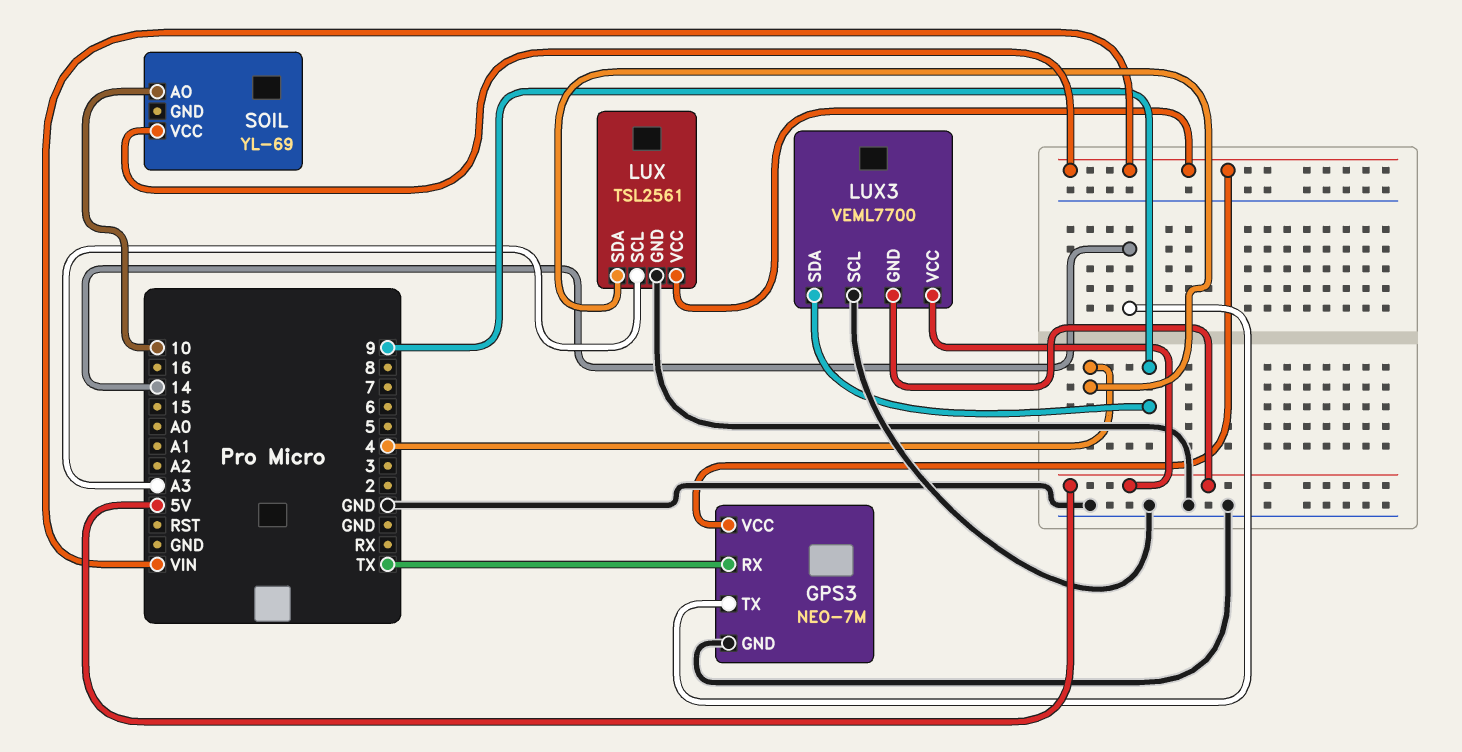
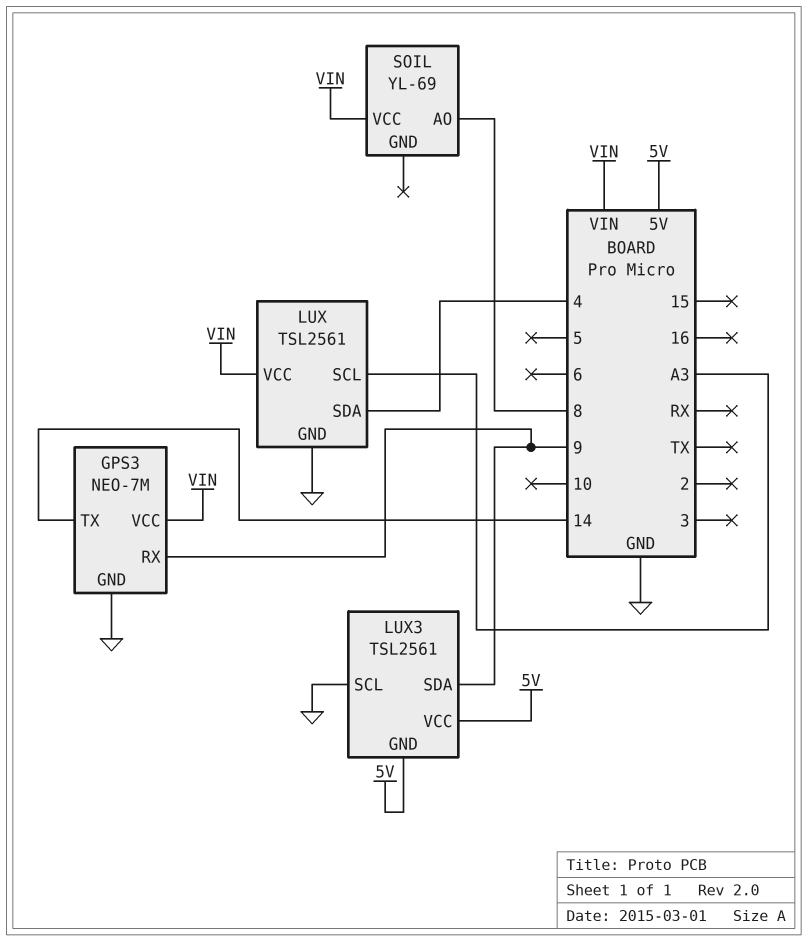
GPS3 pin RX: TX -> 9
LUX3: VEML7700 -> TSL2561
SOIL pin AO: 10 -> 8

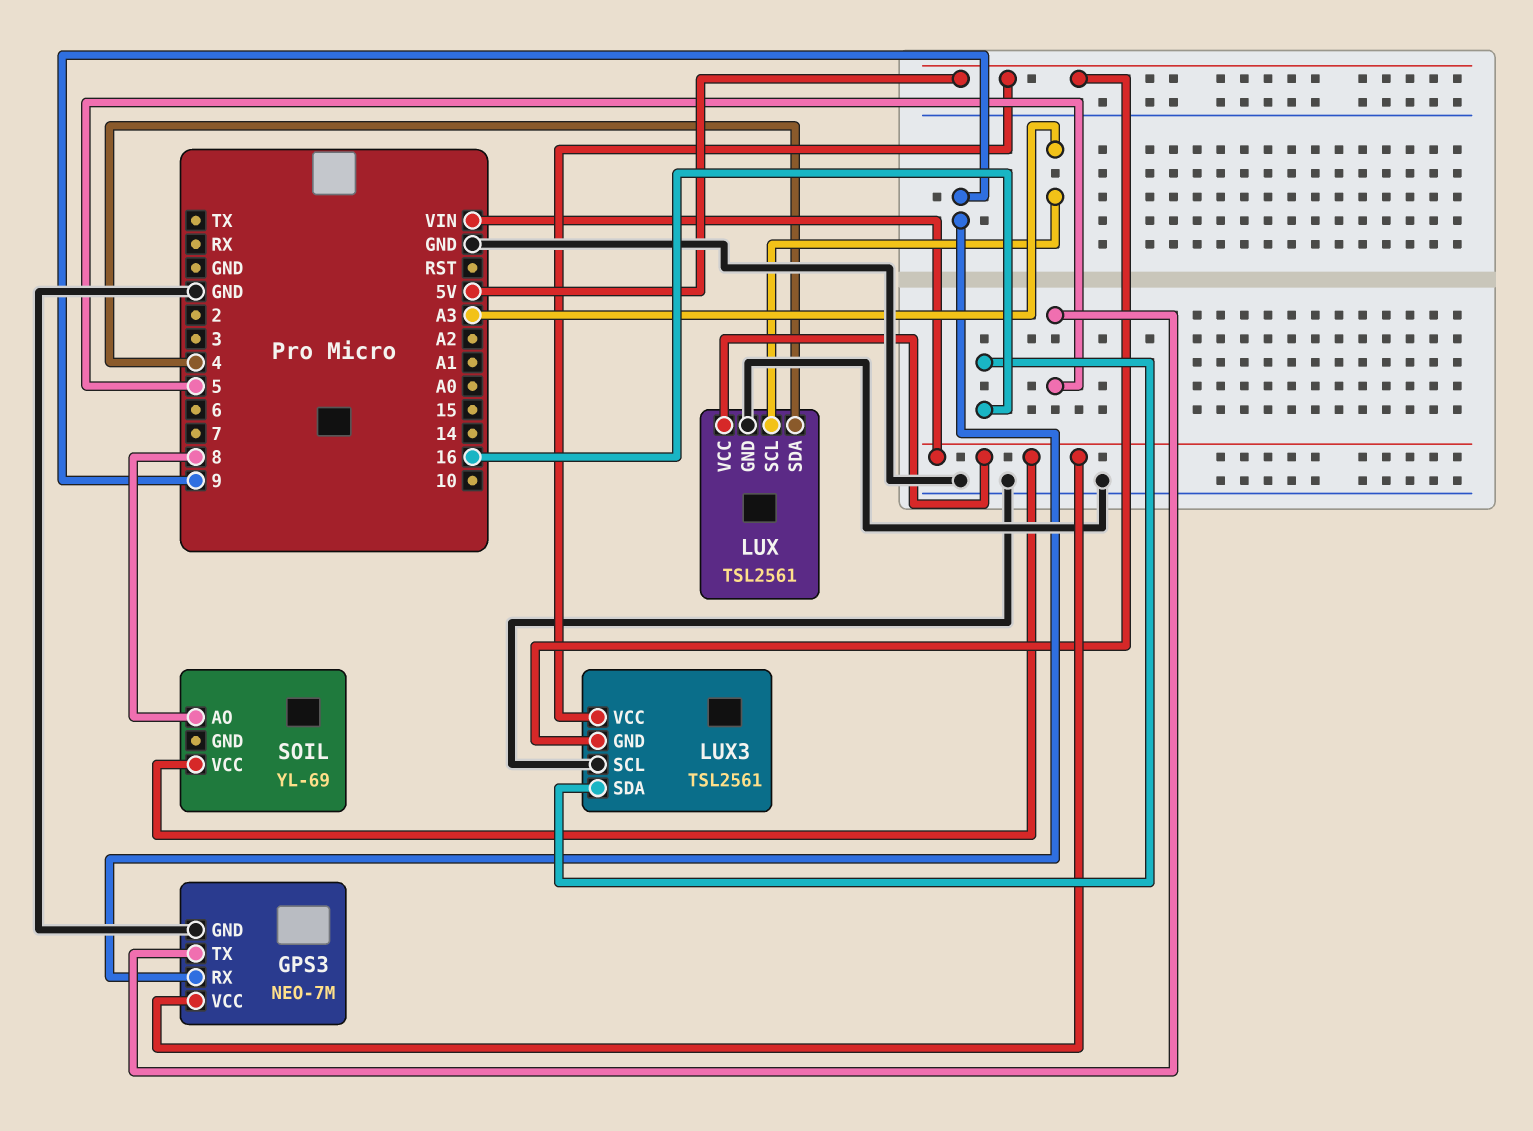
GPS3 pin TX: 14 -> 5
LUX3 pin SDA: 9 -> 16

